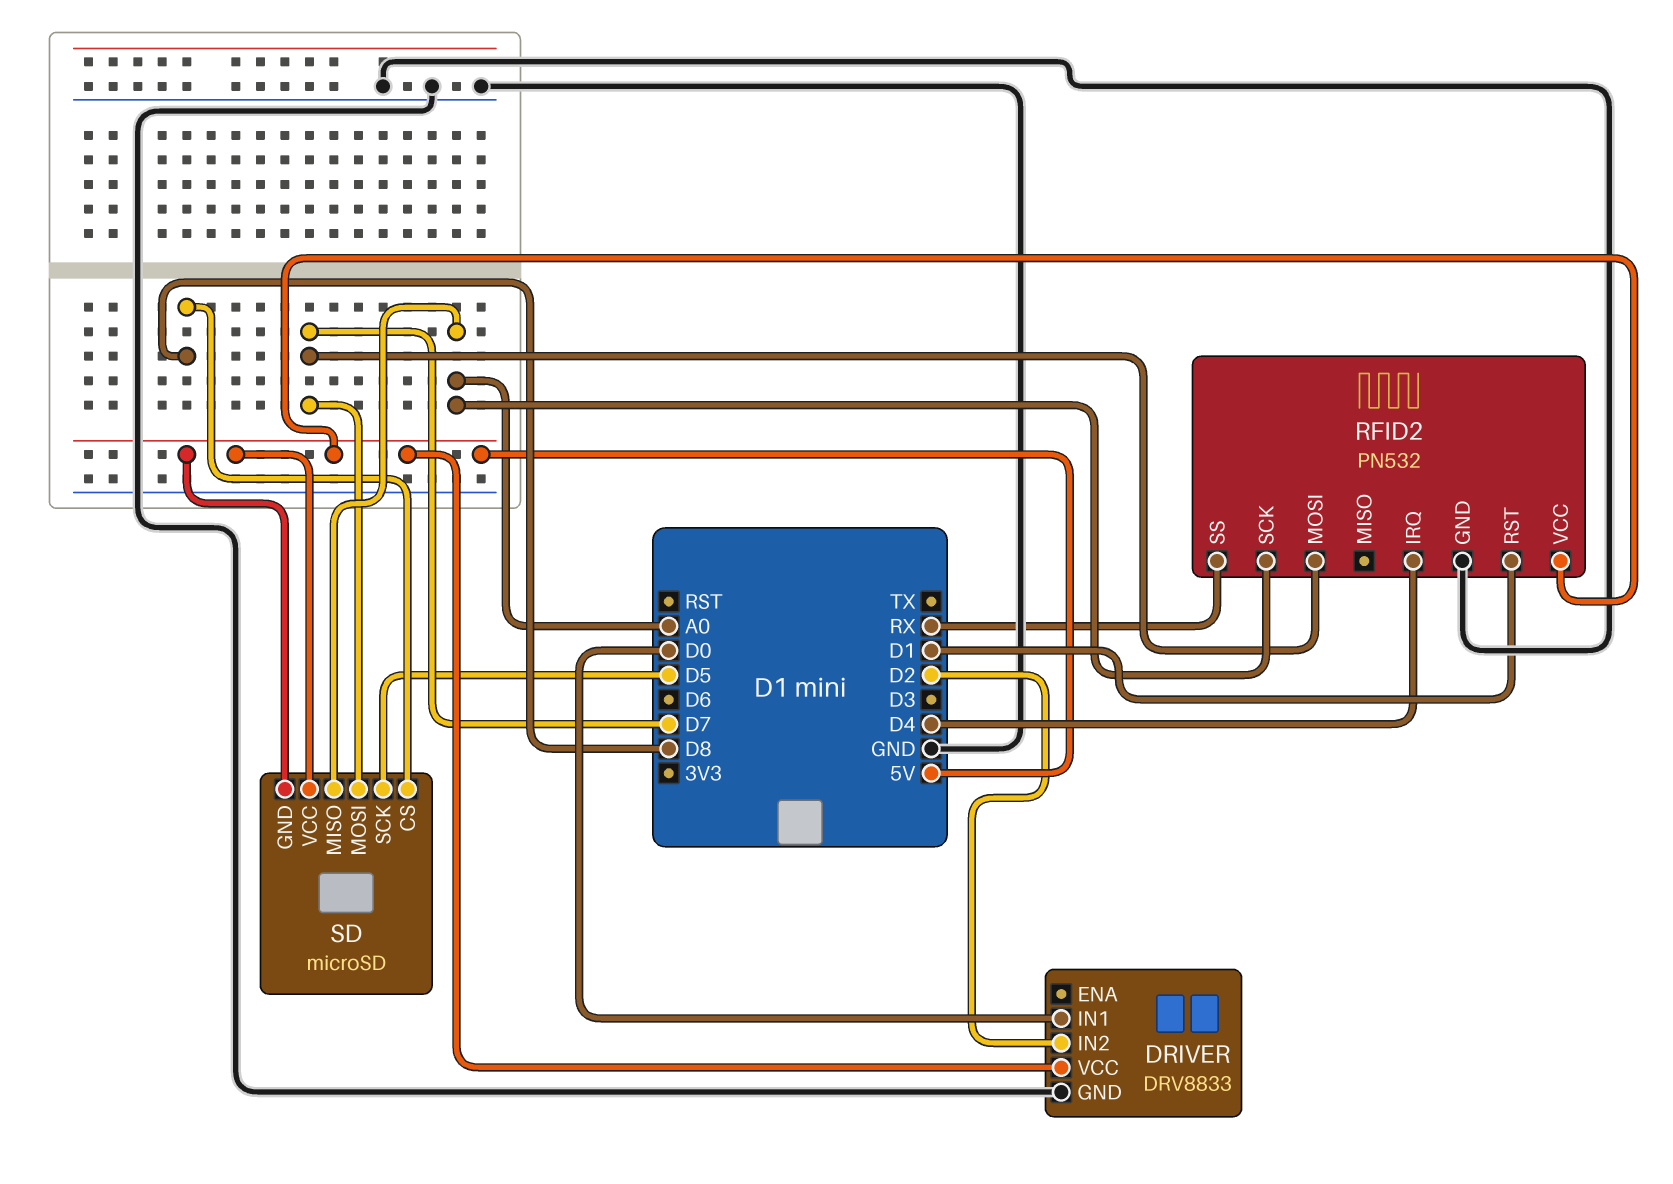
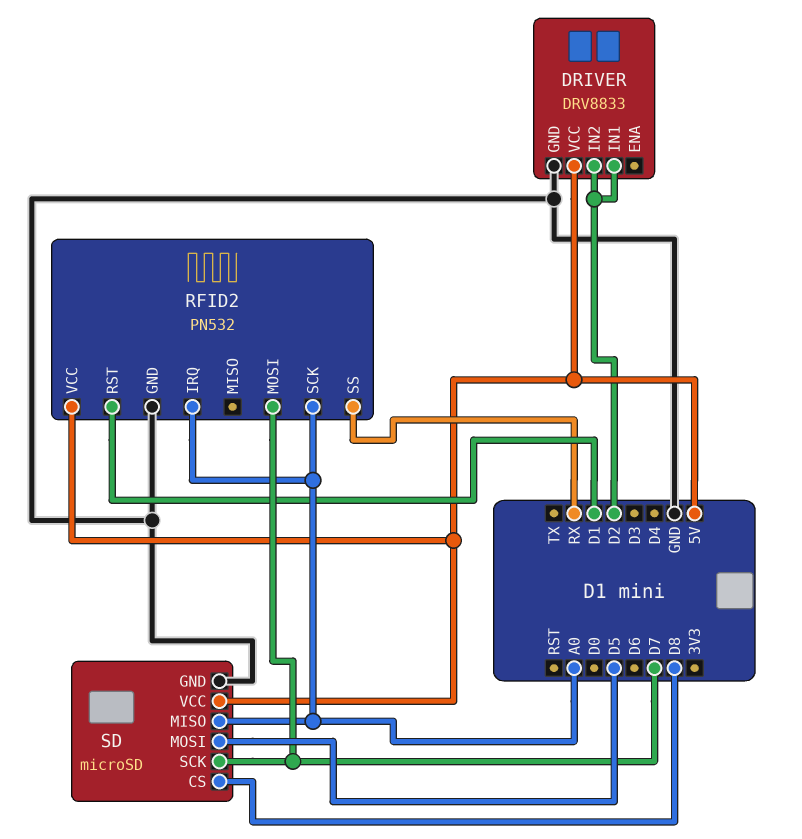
DRIVER pin IN1: D0 -> D2
RFID2 pin IRQ: D4 -> A0
SD pin GND: 5V -> GND
SD pin MOSI: D7 -> D5
SD pin SCK: D5 -> D7

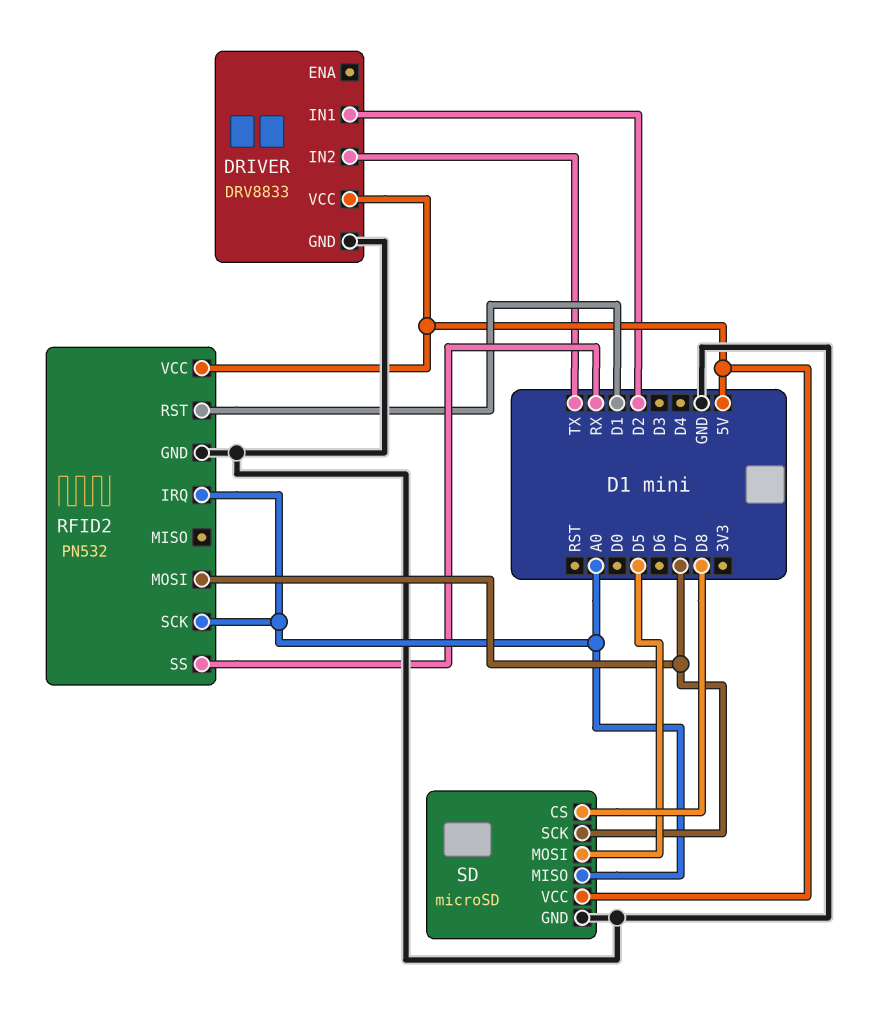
DRIVER pin IN2: D2 -> TX

